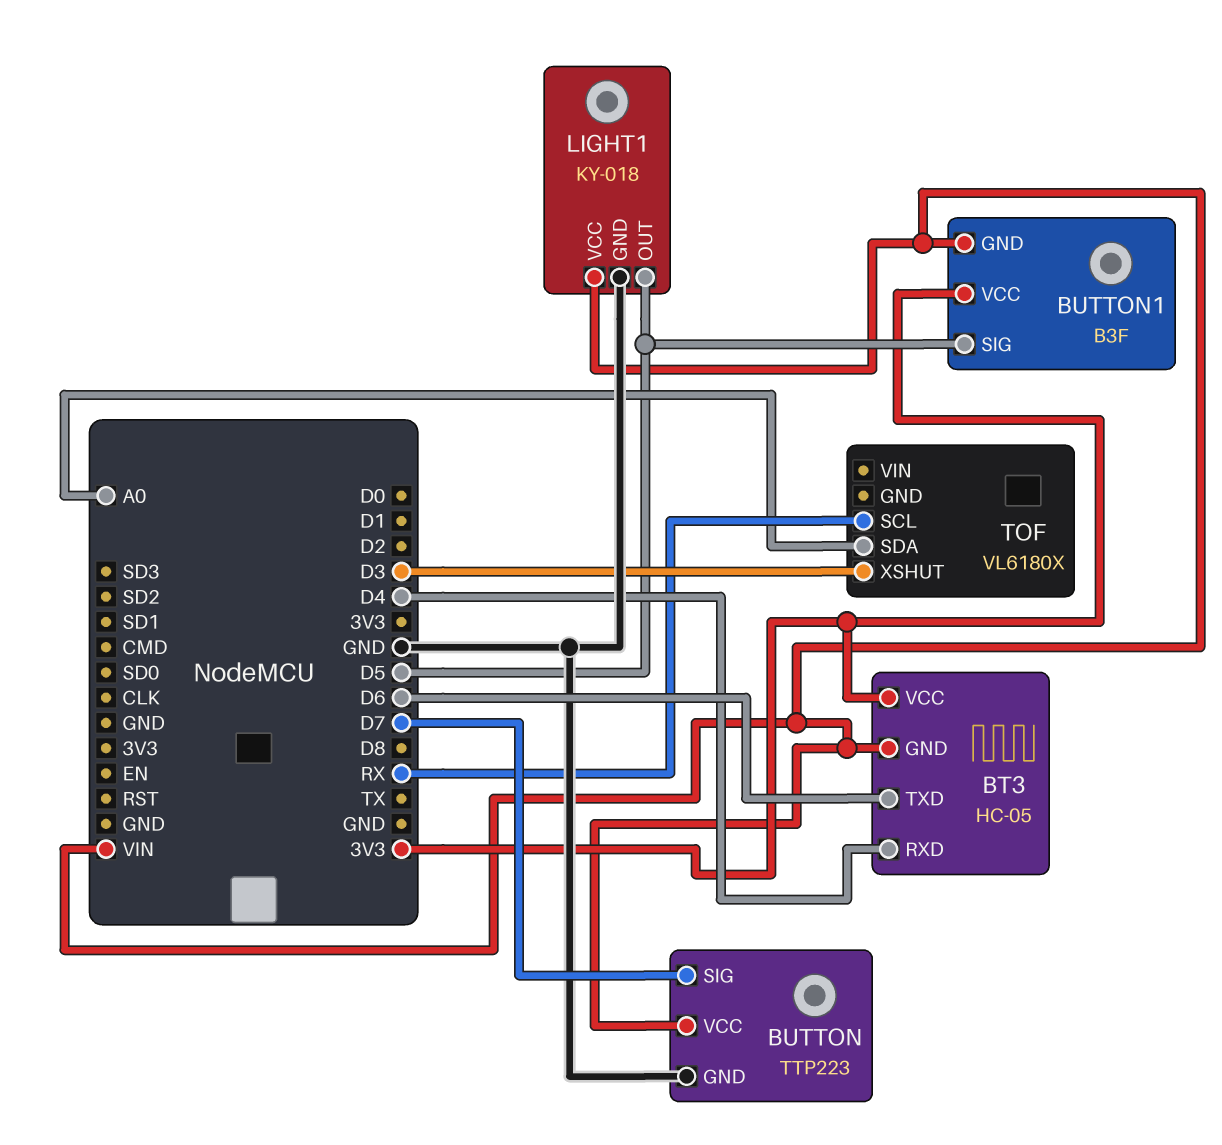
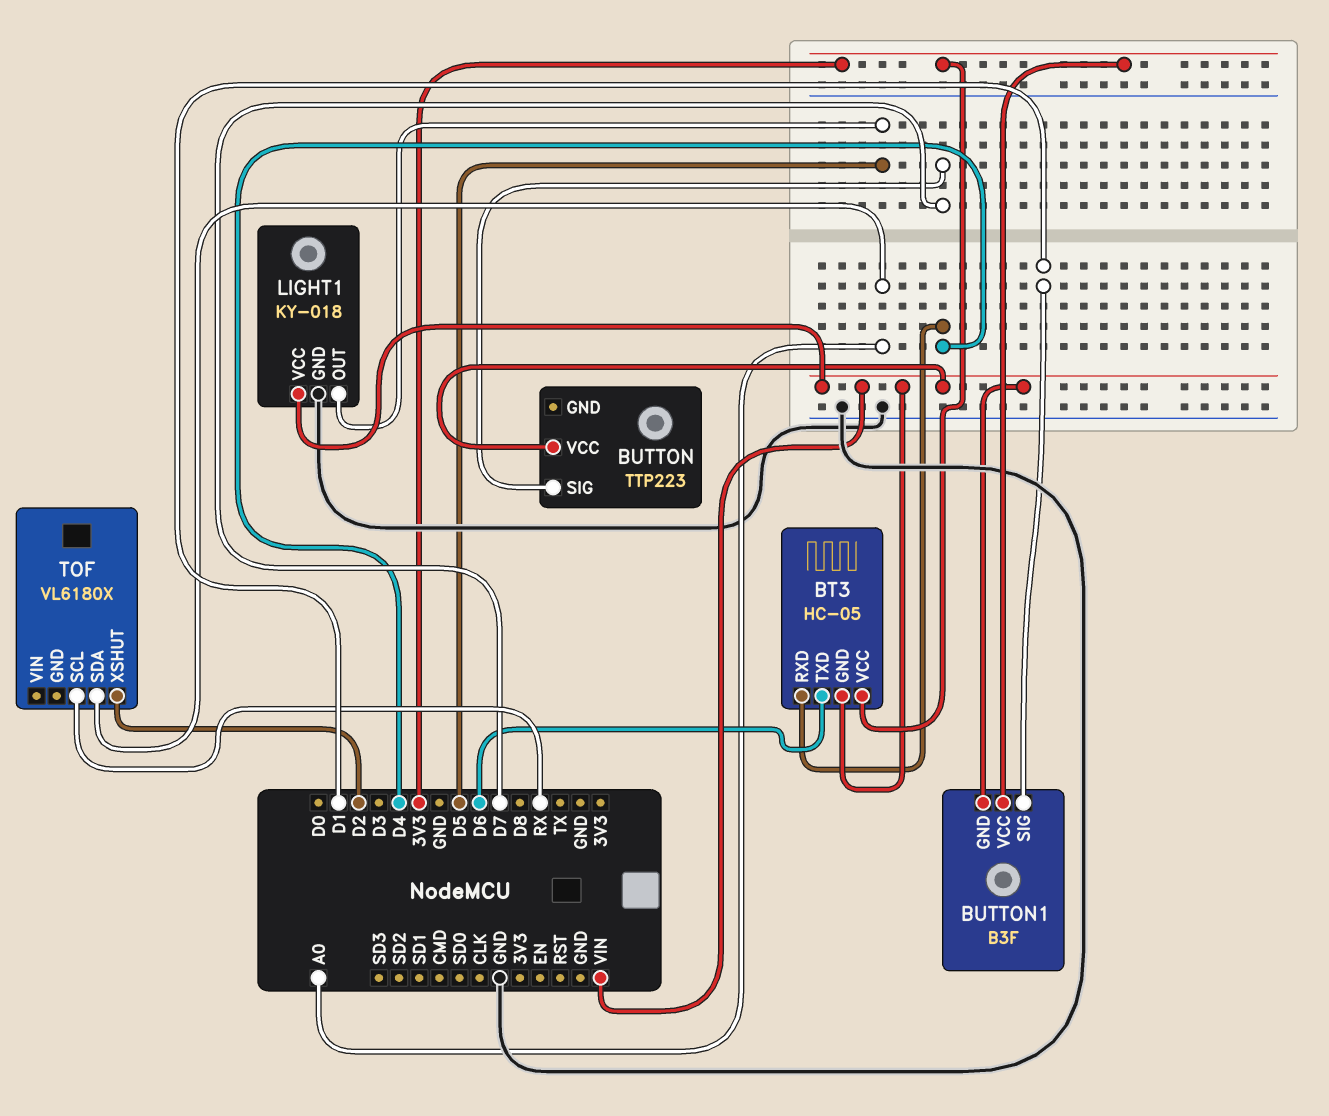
BUTTON pin GND: GND -> none
BUTTON1 pin SIG: D5 -> D1
TOF pin XSHUT: D3 -> D2

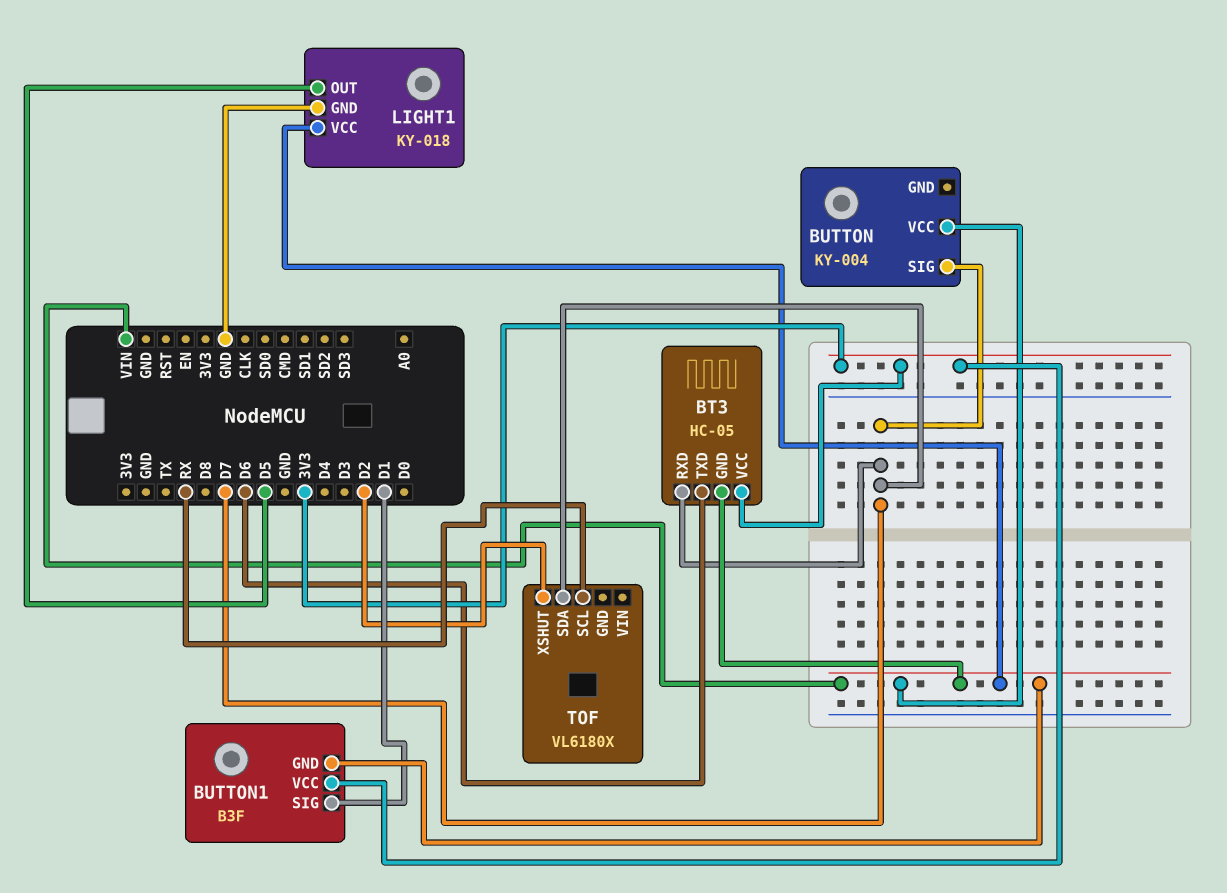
BT3 pin RXD: D4 -> D7
BUTTON: TTP223 -> KY-004
TOF pin SDA: A0 -> D7

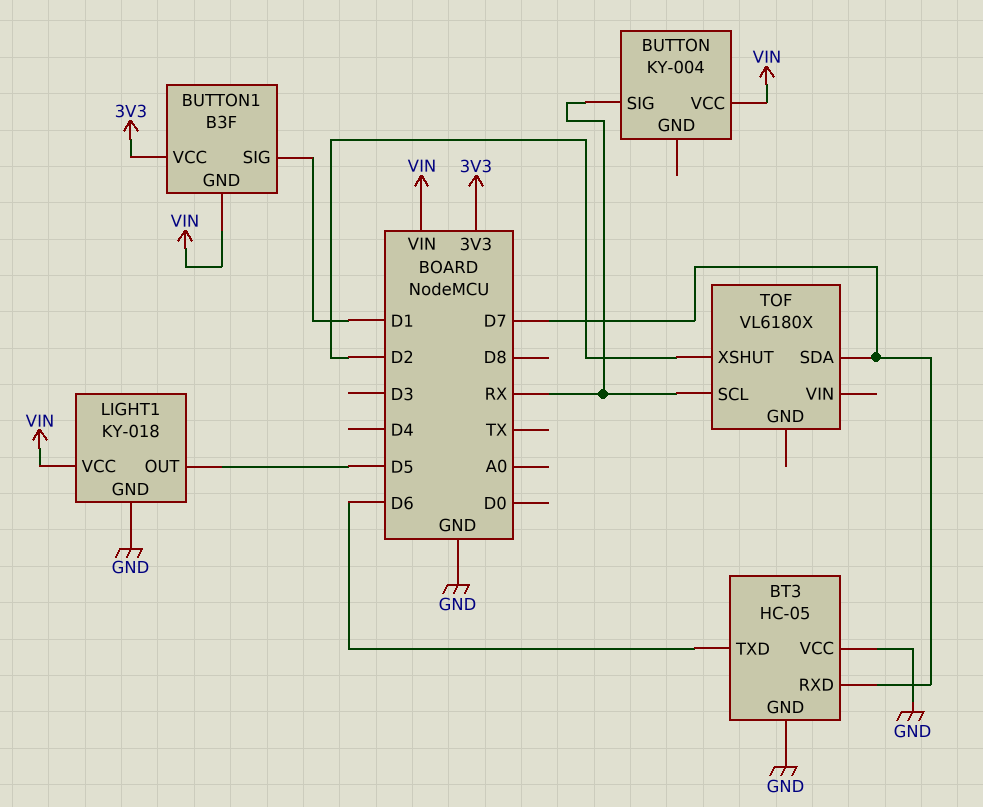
BT3 pin GND: VIN -> GND
BT3 pin VCC: 3V3 -> GND
BUTTON pin SIG: D7 -> RX

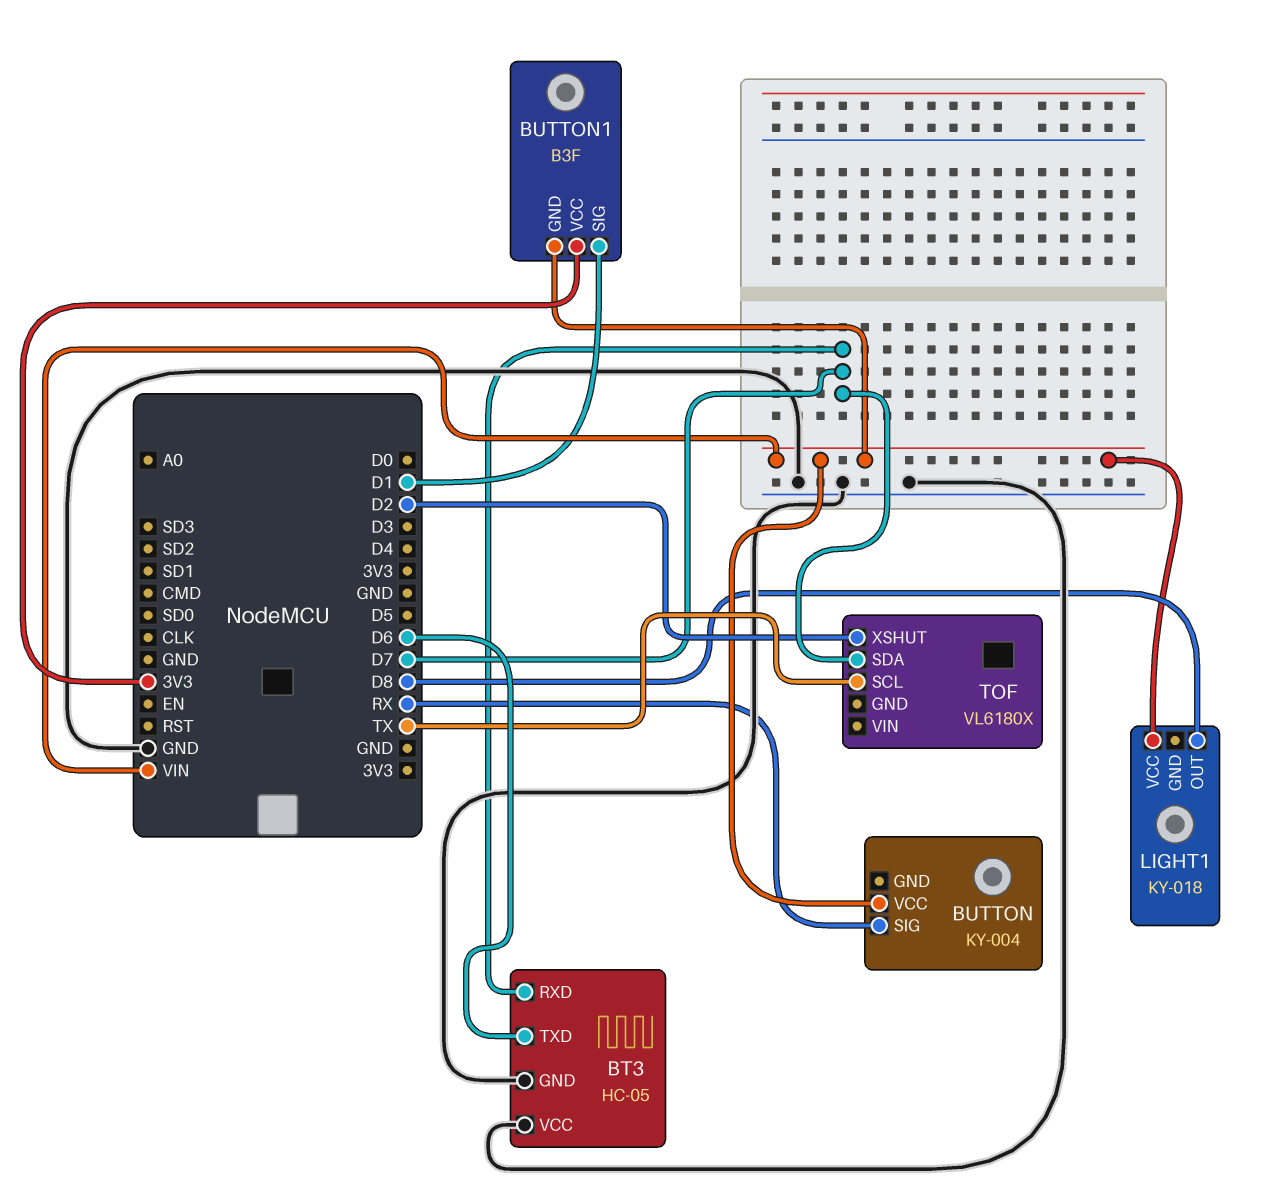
LIGHT1 pin GND: GND -> none
LIGHT1 pin OUT: D5 -> D8
TOF pin SCL: RX -> TX

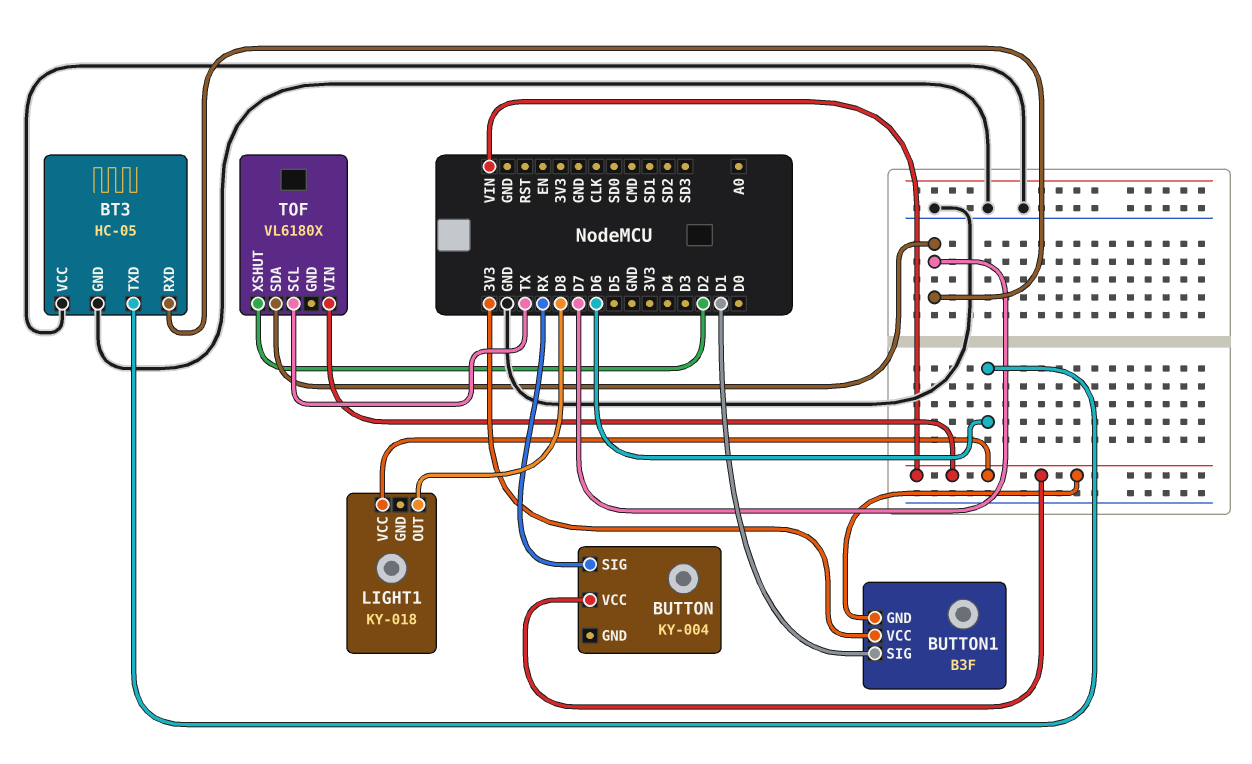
TOF pin VIN: none -> VIN

